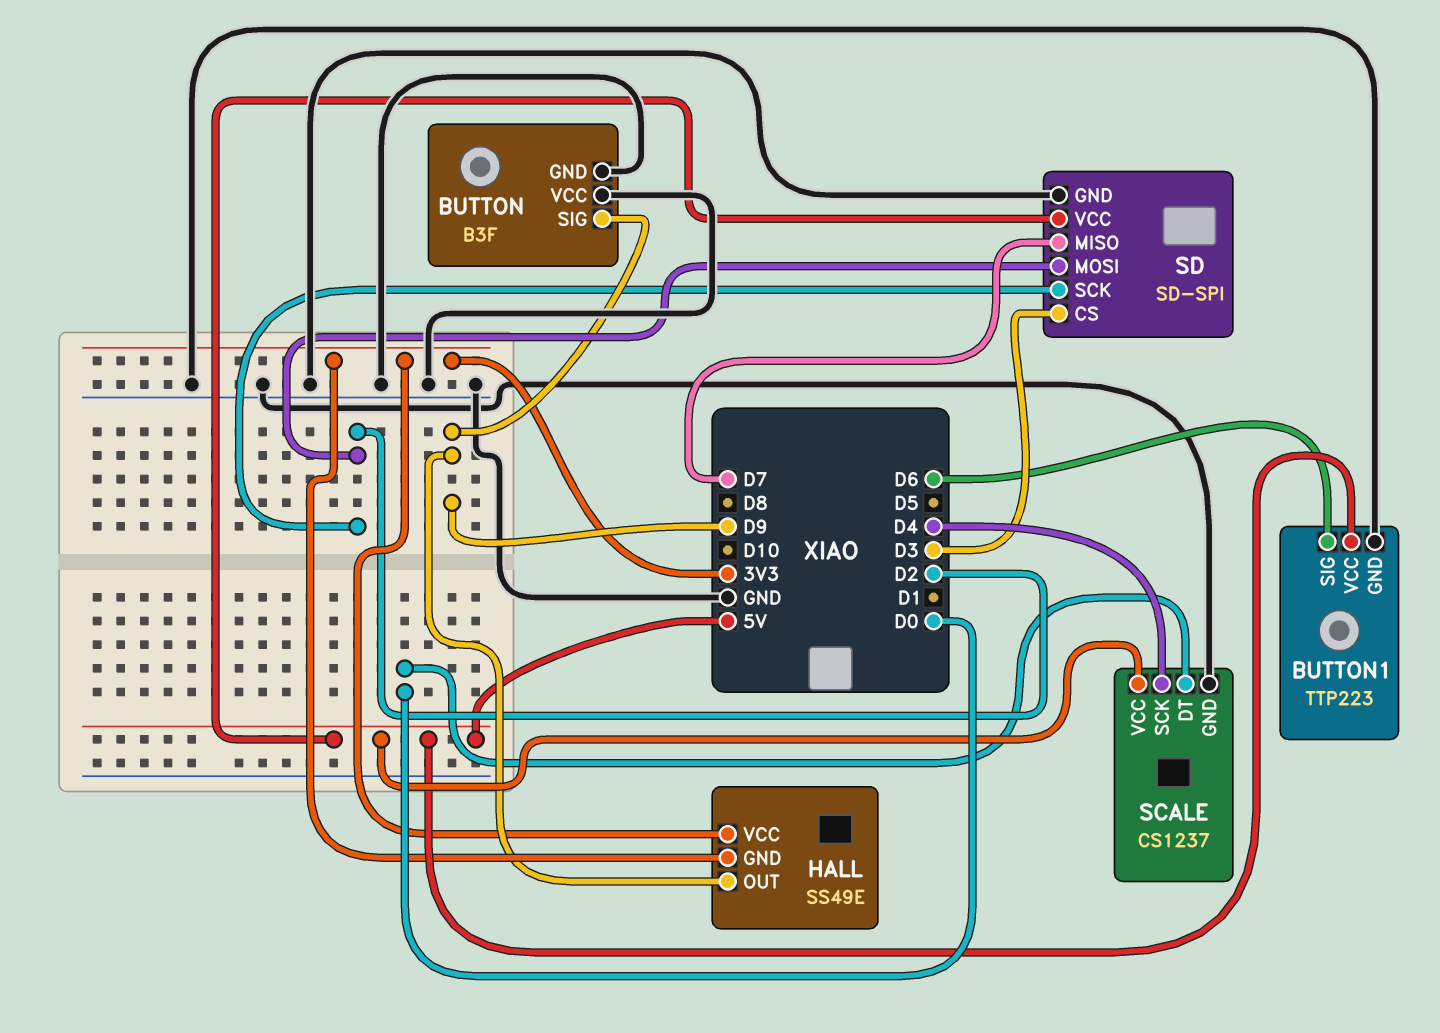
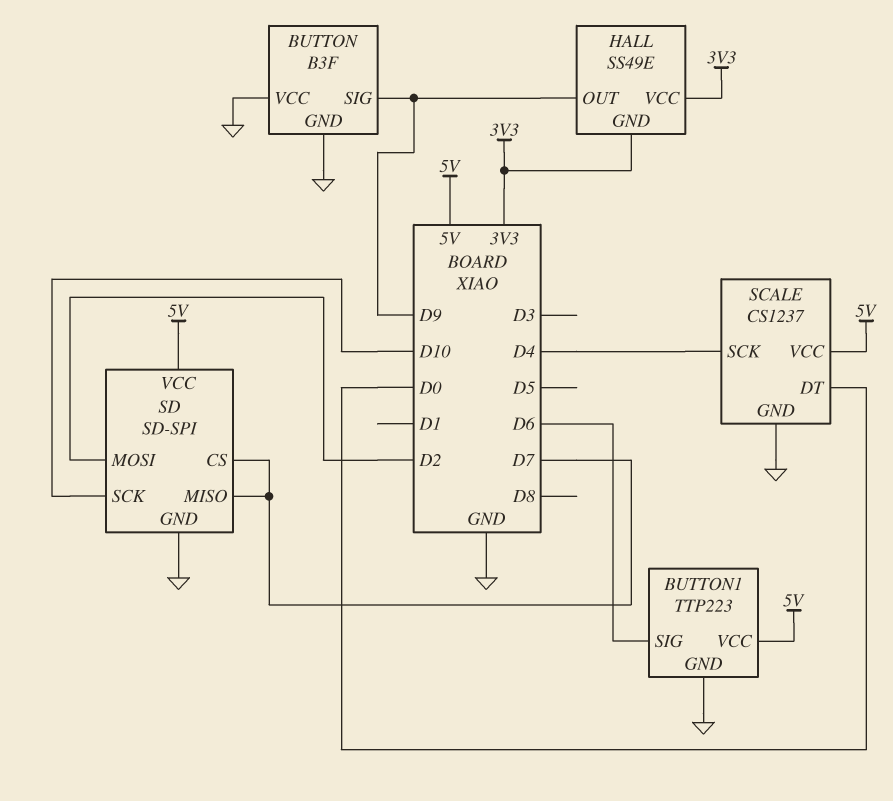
SD pin CS: D3 -> D7
SD pin SCK: D2 -> D10

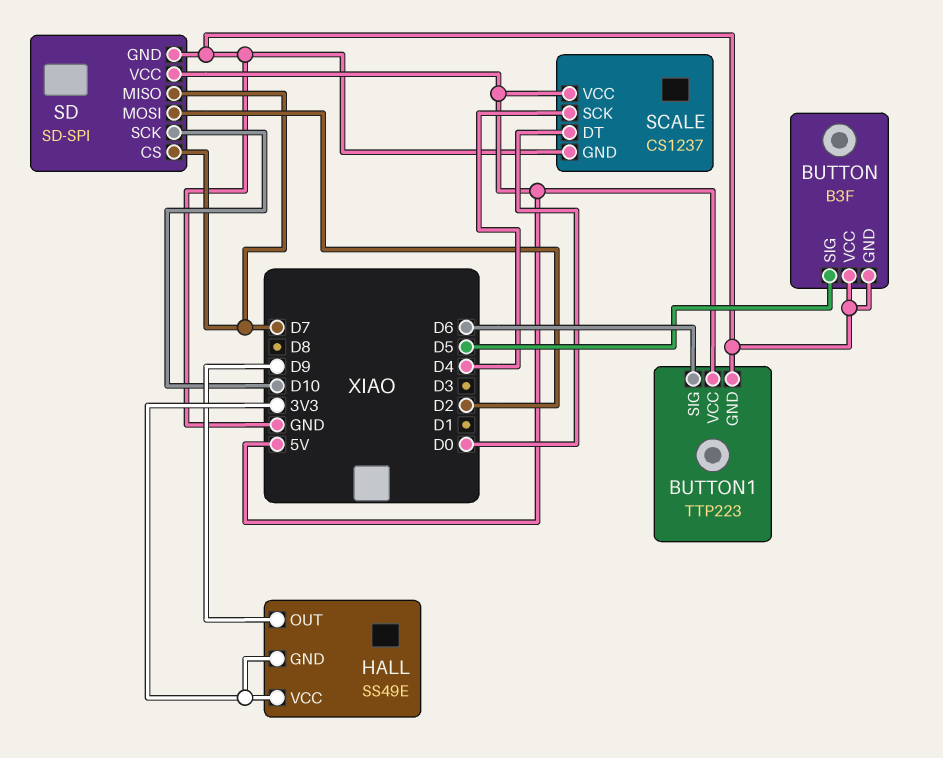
BUTTON pin SIG: D9 -> D5

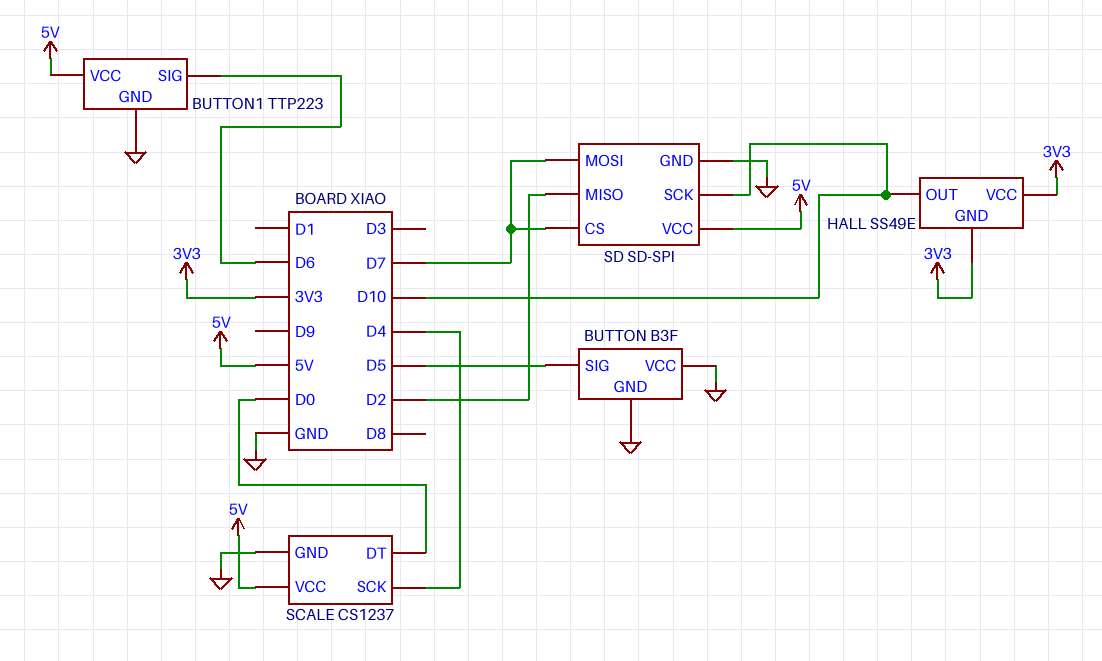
HALL pin OUT: D9 -> D10
SD pin MISO: D7 -> D2
SD pin MOSI: D2 -> D7

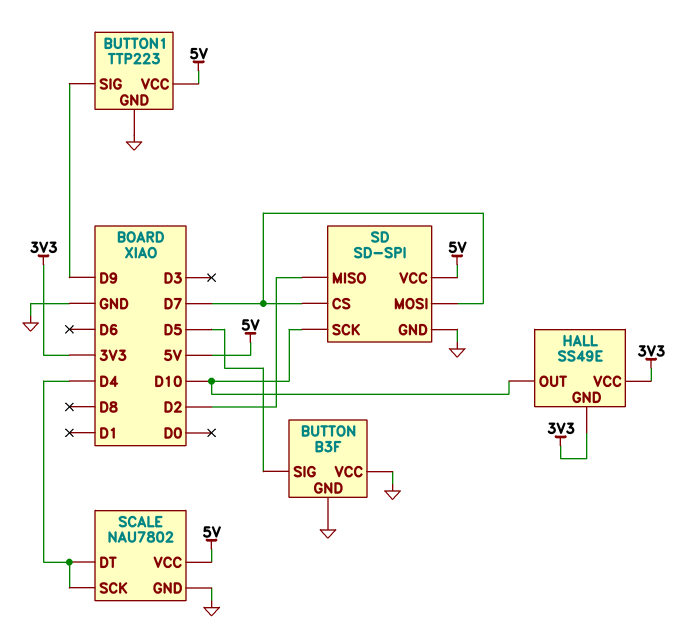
BUTTON1 pin SIG: D6 -> D9
SCALE: CS1237 -> NAU7802
SCALE pin DT: D0 -> D4

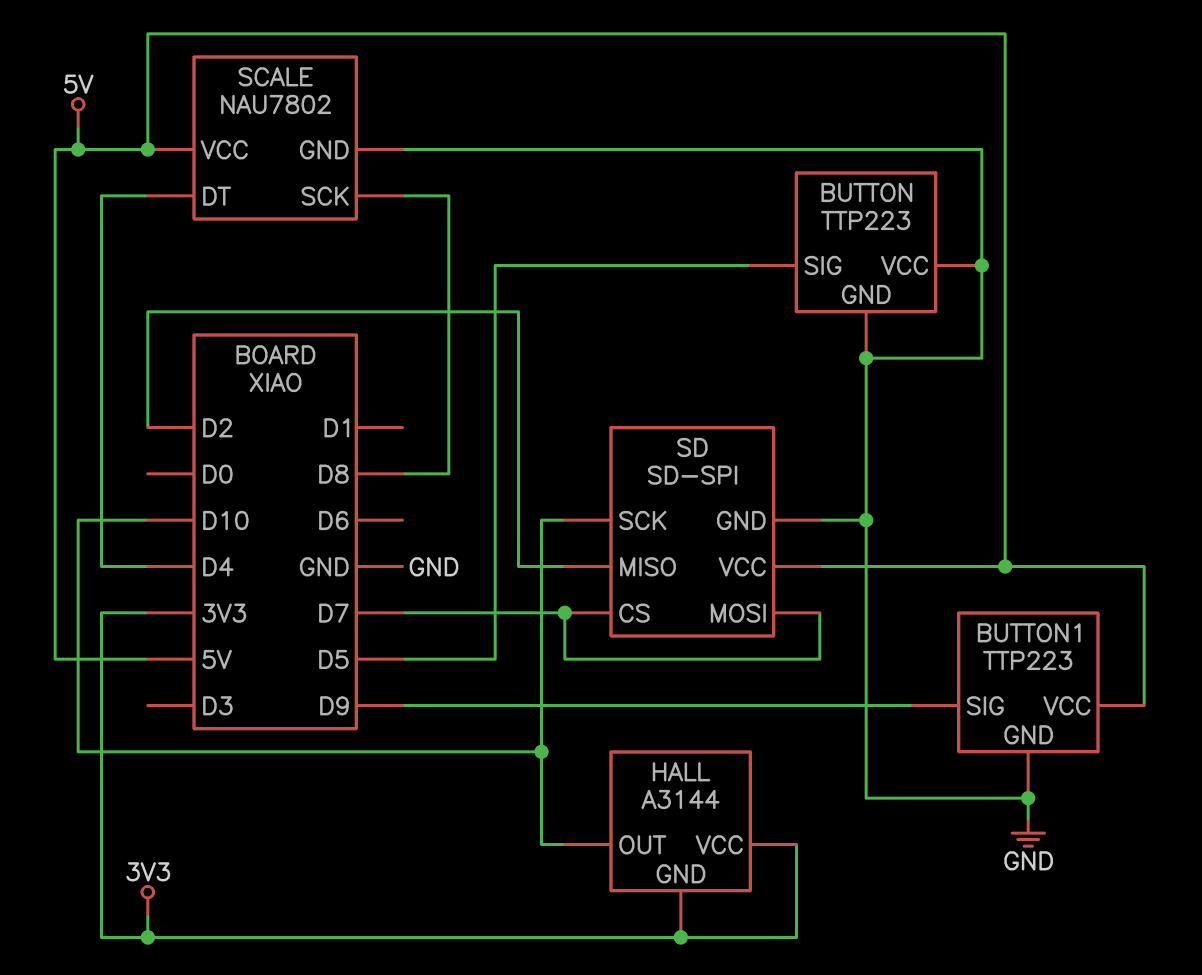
BUTTON: B3F -> TTP223
HALL: SS49E -> A3144
SCALE pin SCK: D4 -> D8

